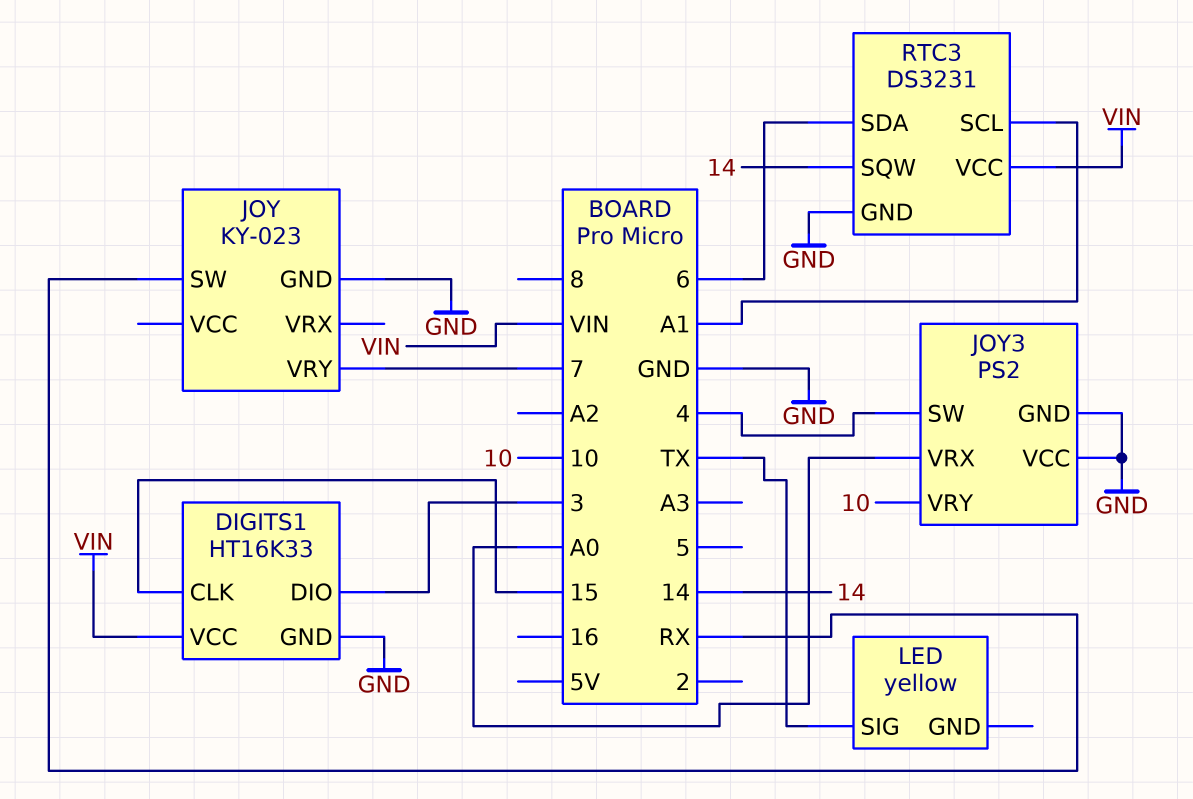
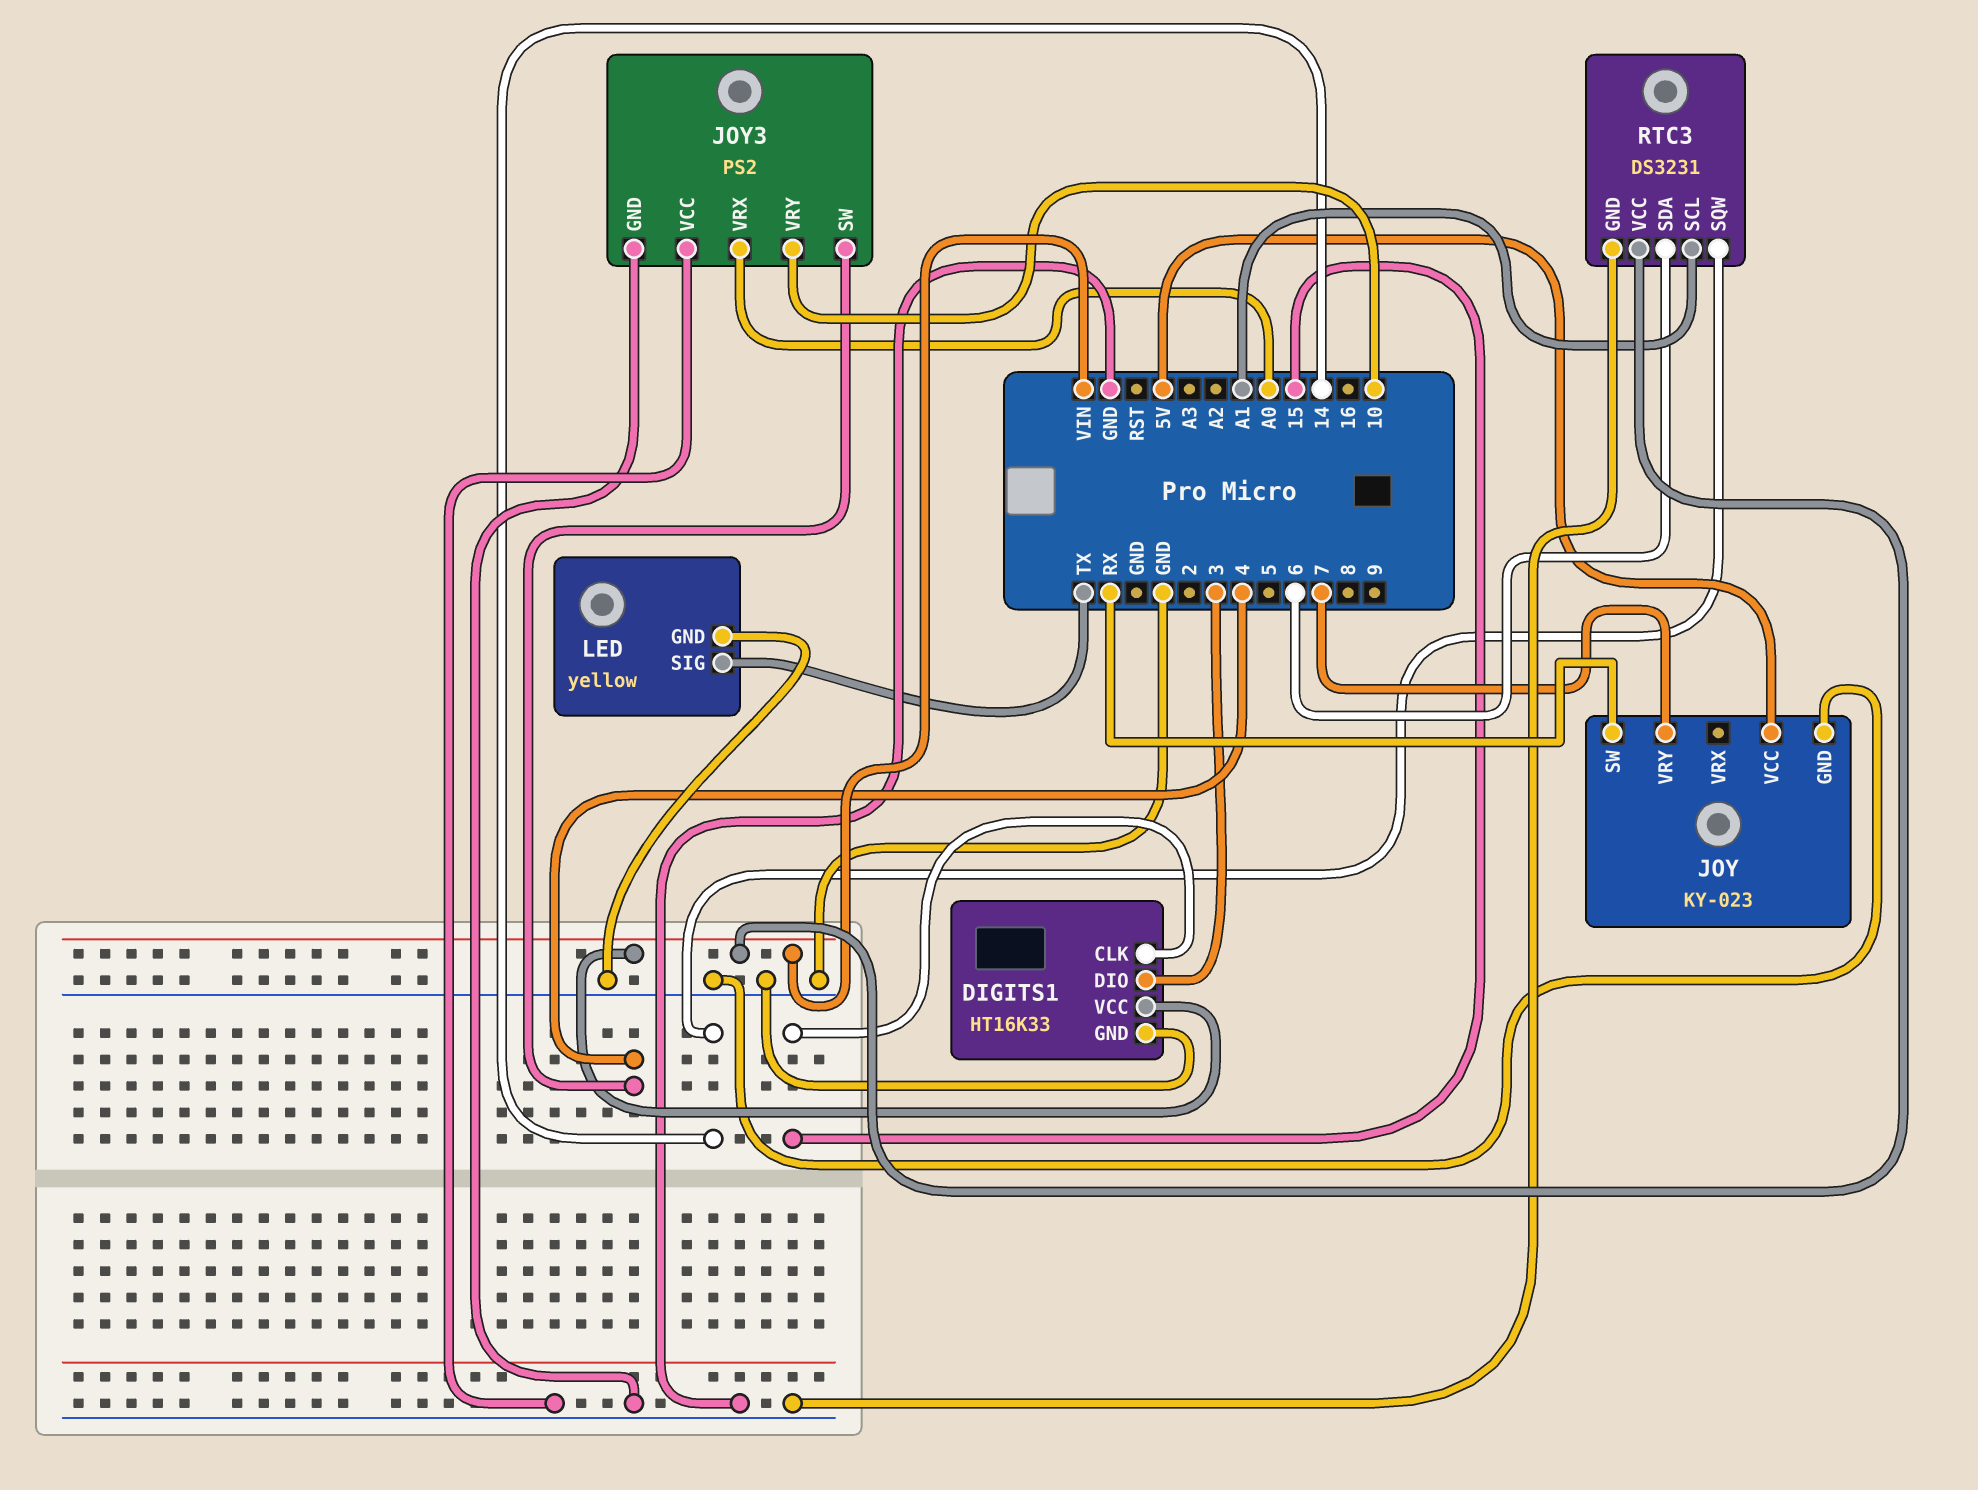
JOY pin VCC: none -> 5V
LED pin GND: none -> GND

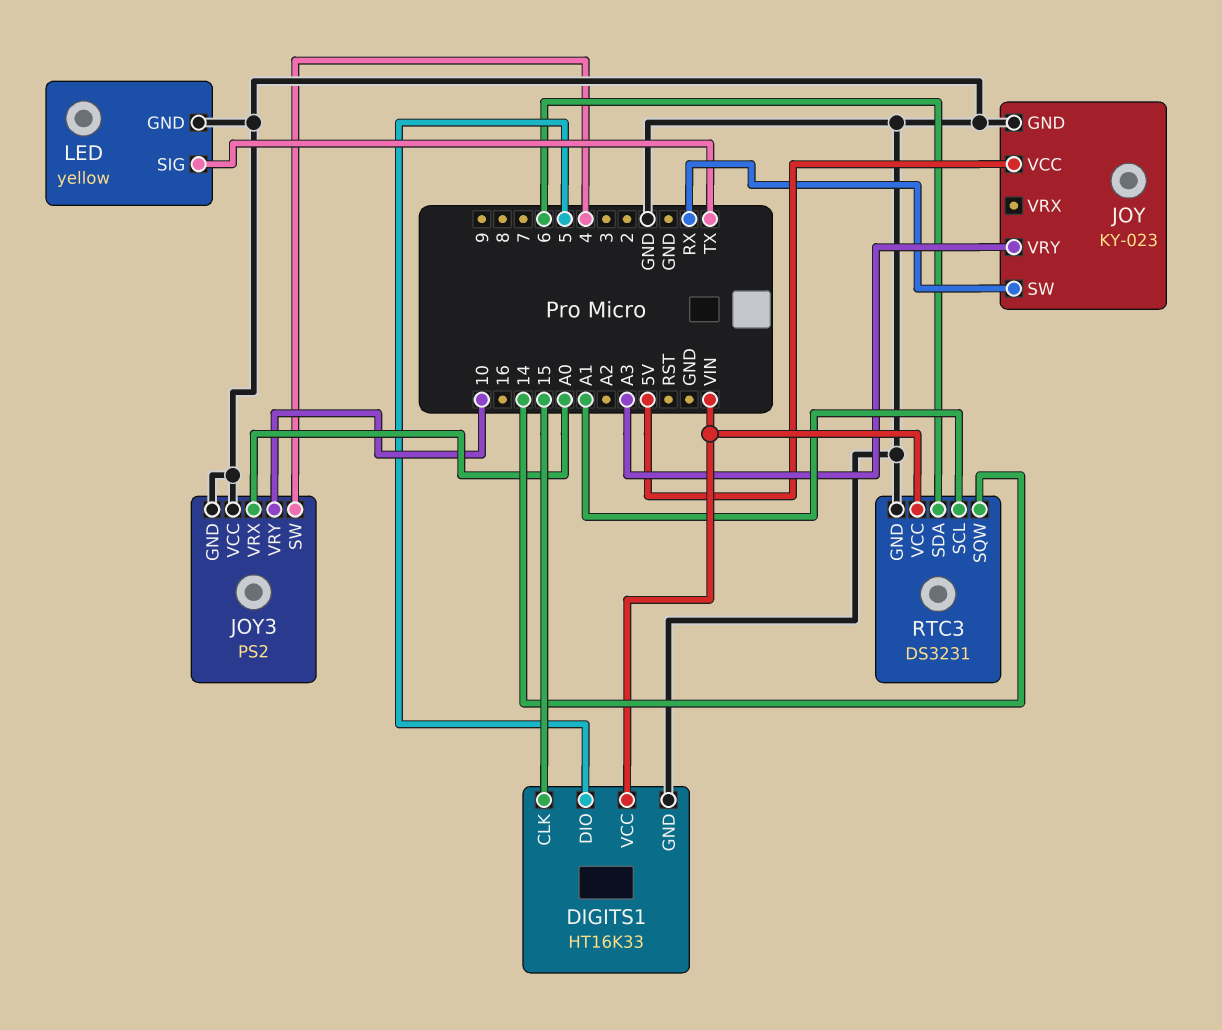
DIGITS1 pin DIO: 3 -> 5
JOY pin VRY: 7 -> A3

